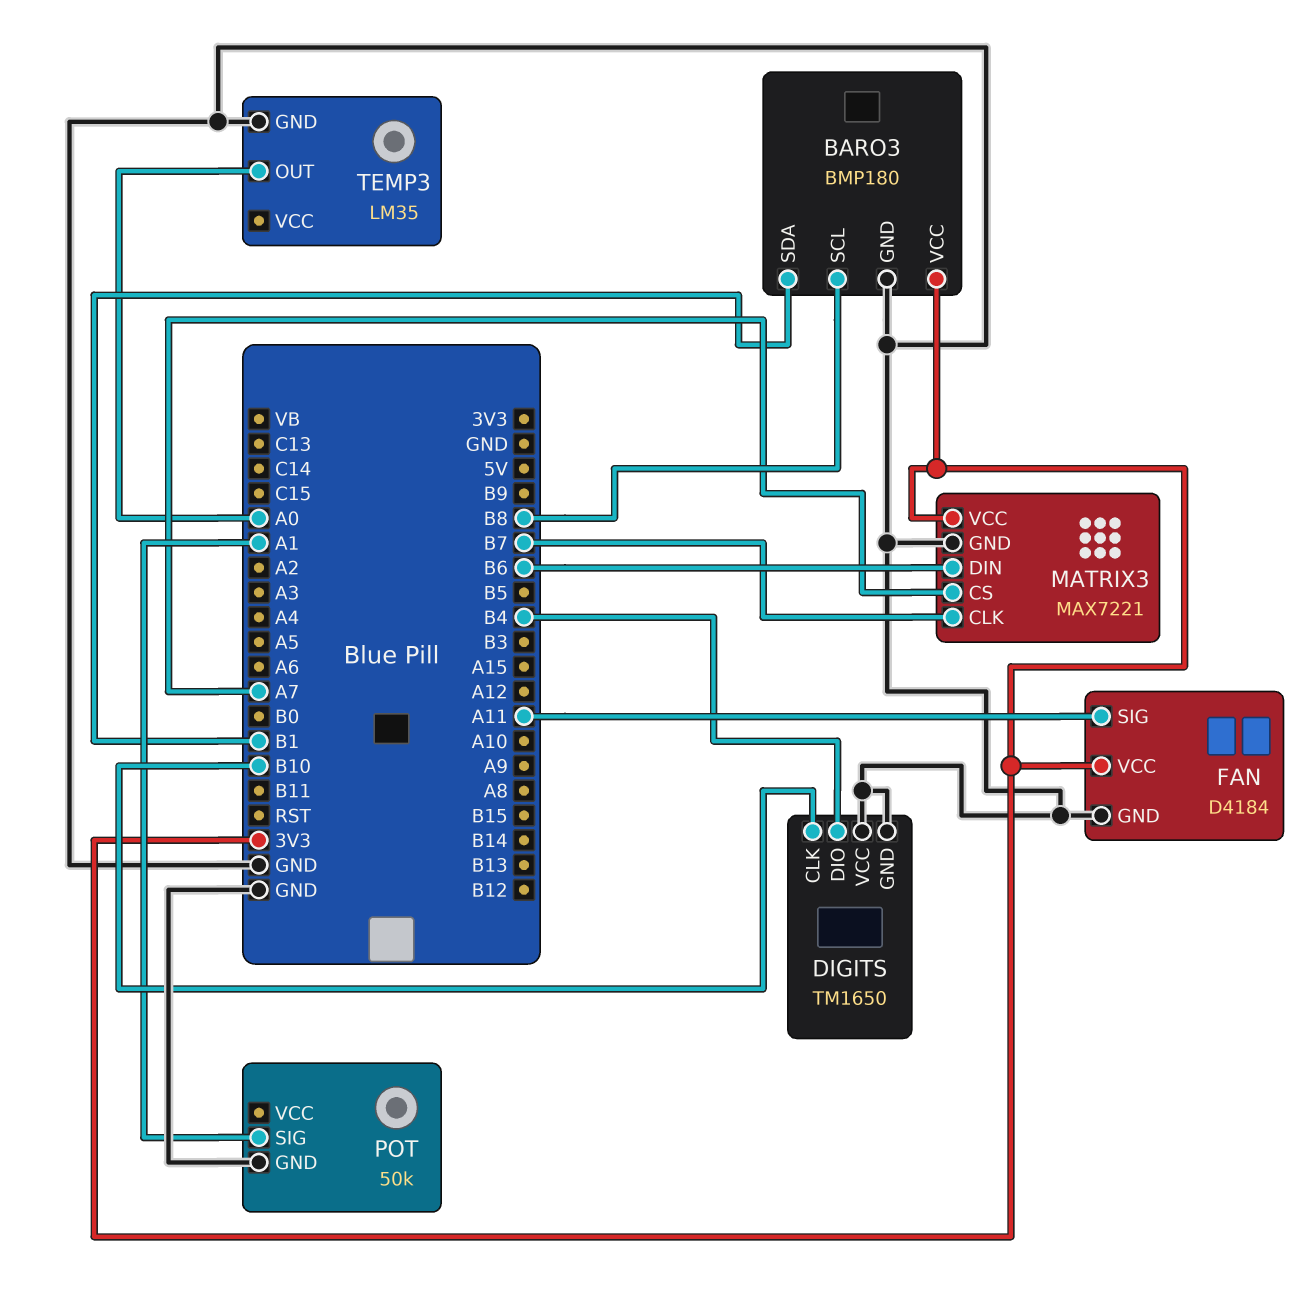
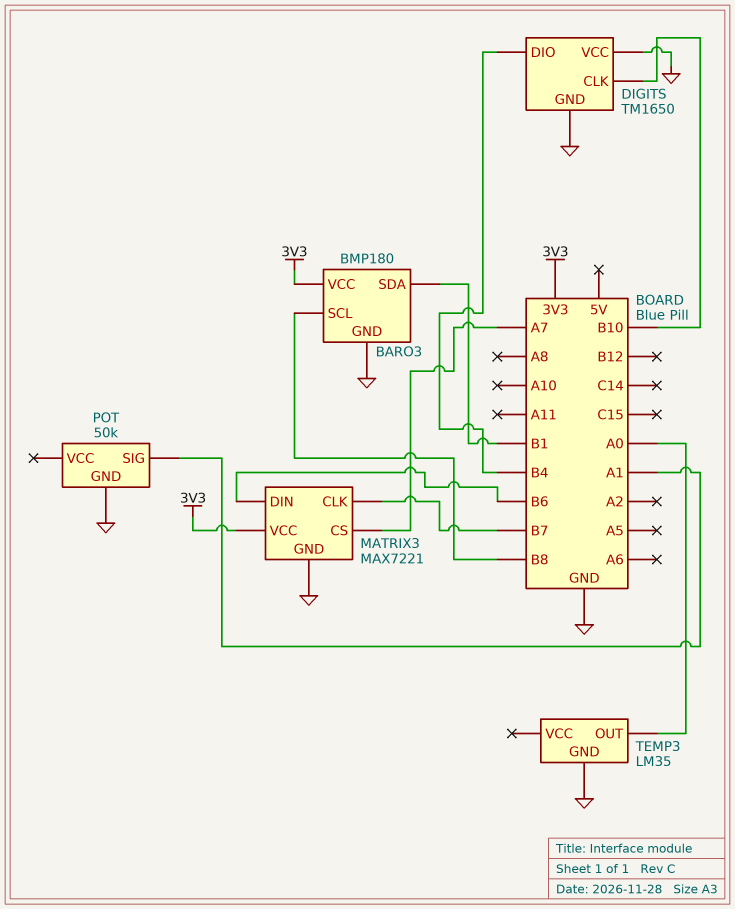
FAN: D4184 -> none
FAN pin GND: GND -> none
FAN pin SIG: A11 -> none
FAN pin VCC: 3V3 -> none

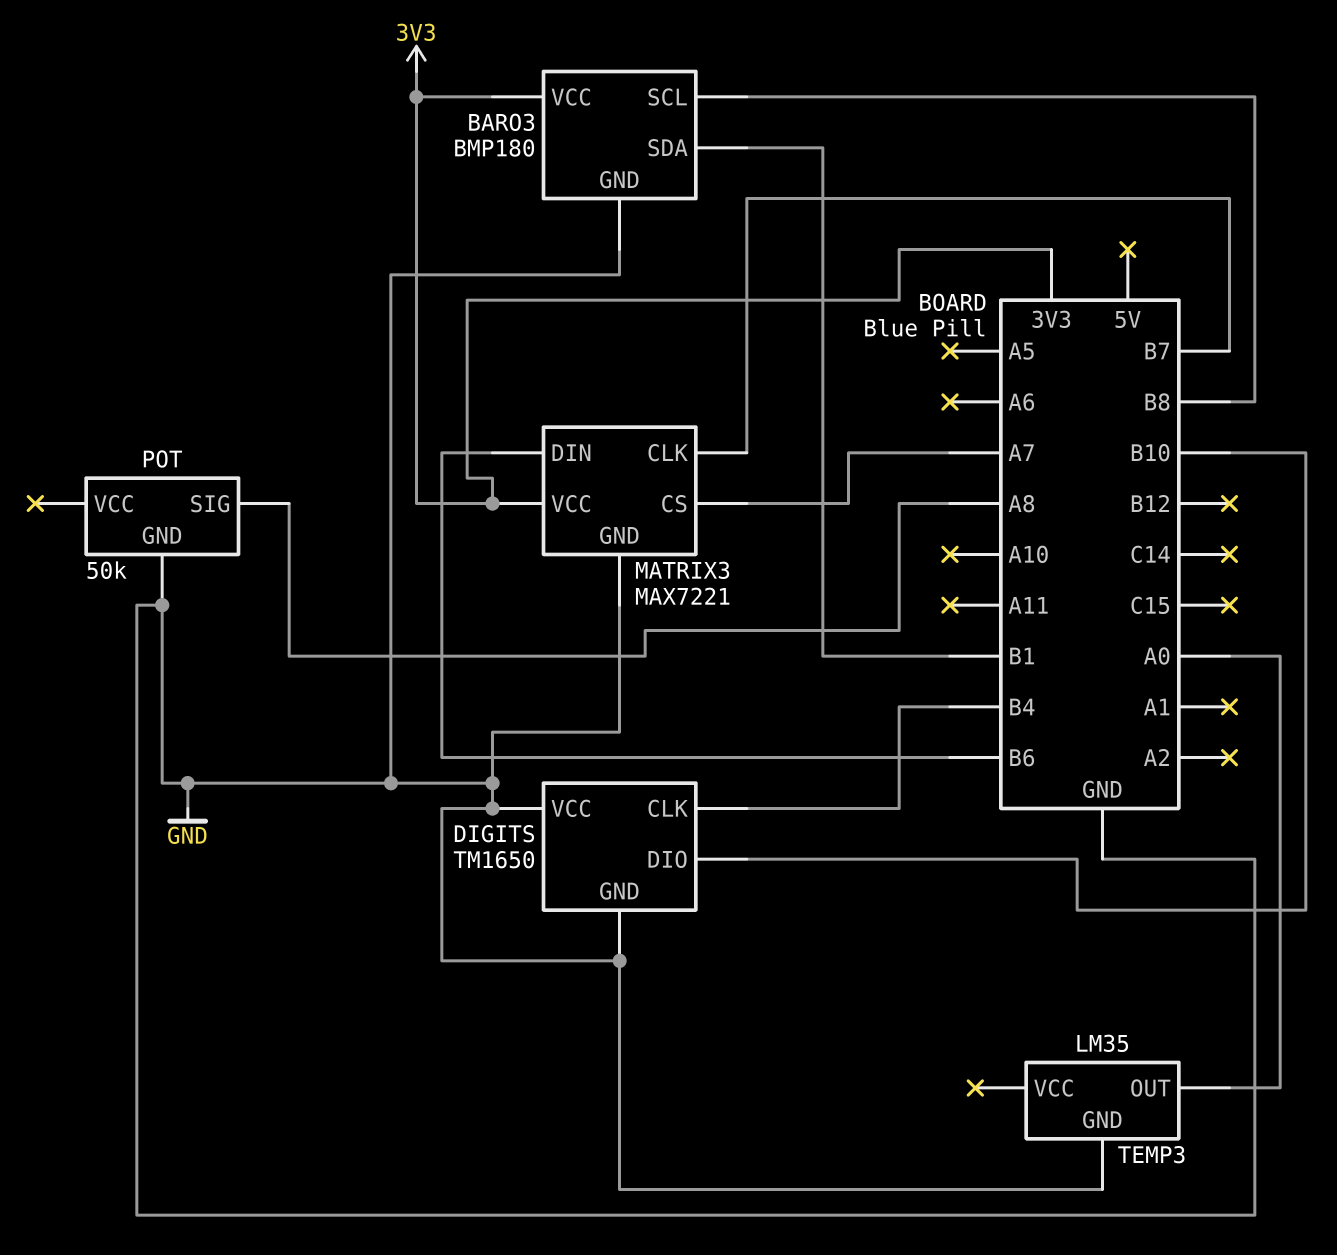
DIGITS pin CLK: B10 -> B4
DIGITS pin DIO: B4 -> B10
POT pin SIG: A1 -> A8

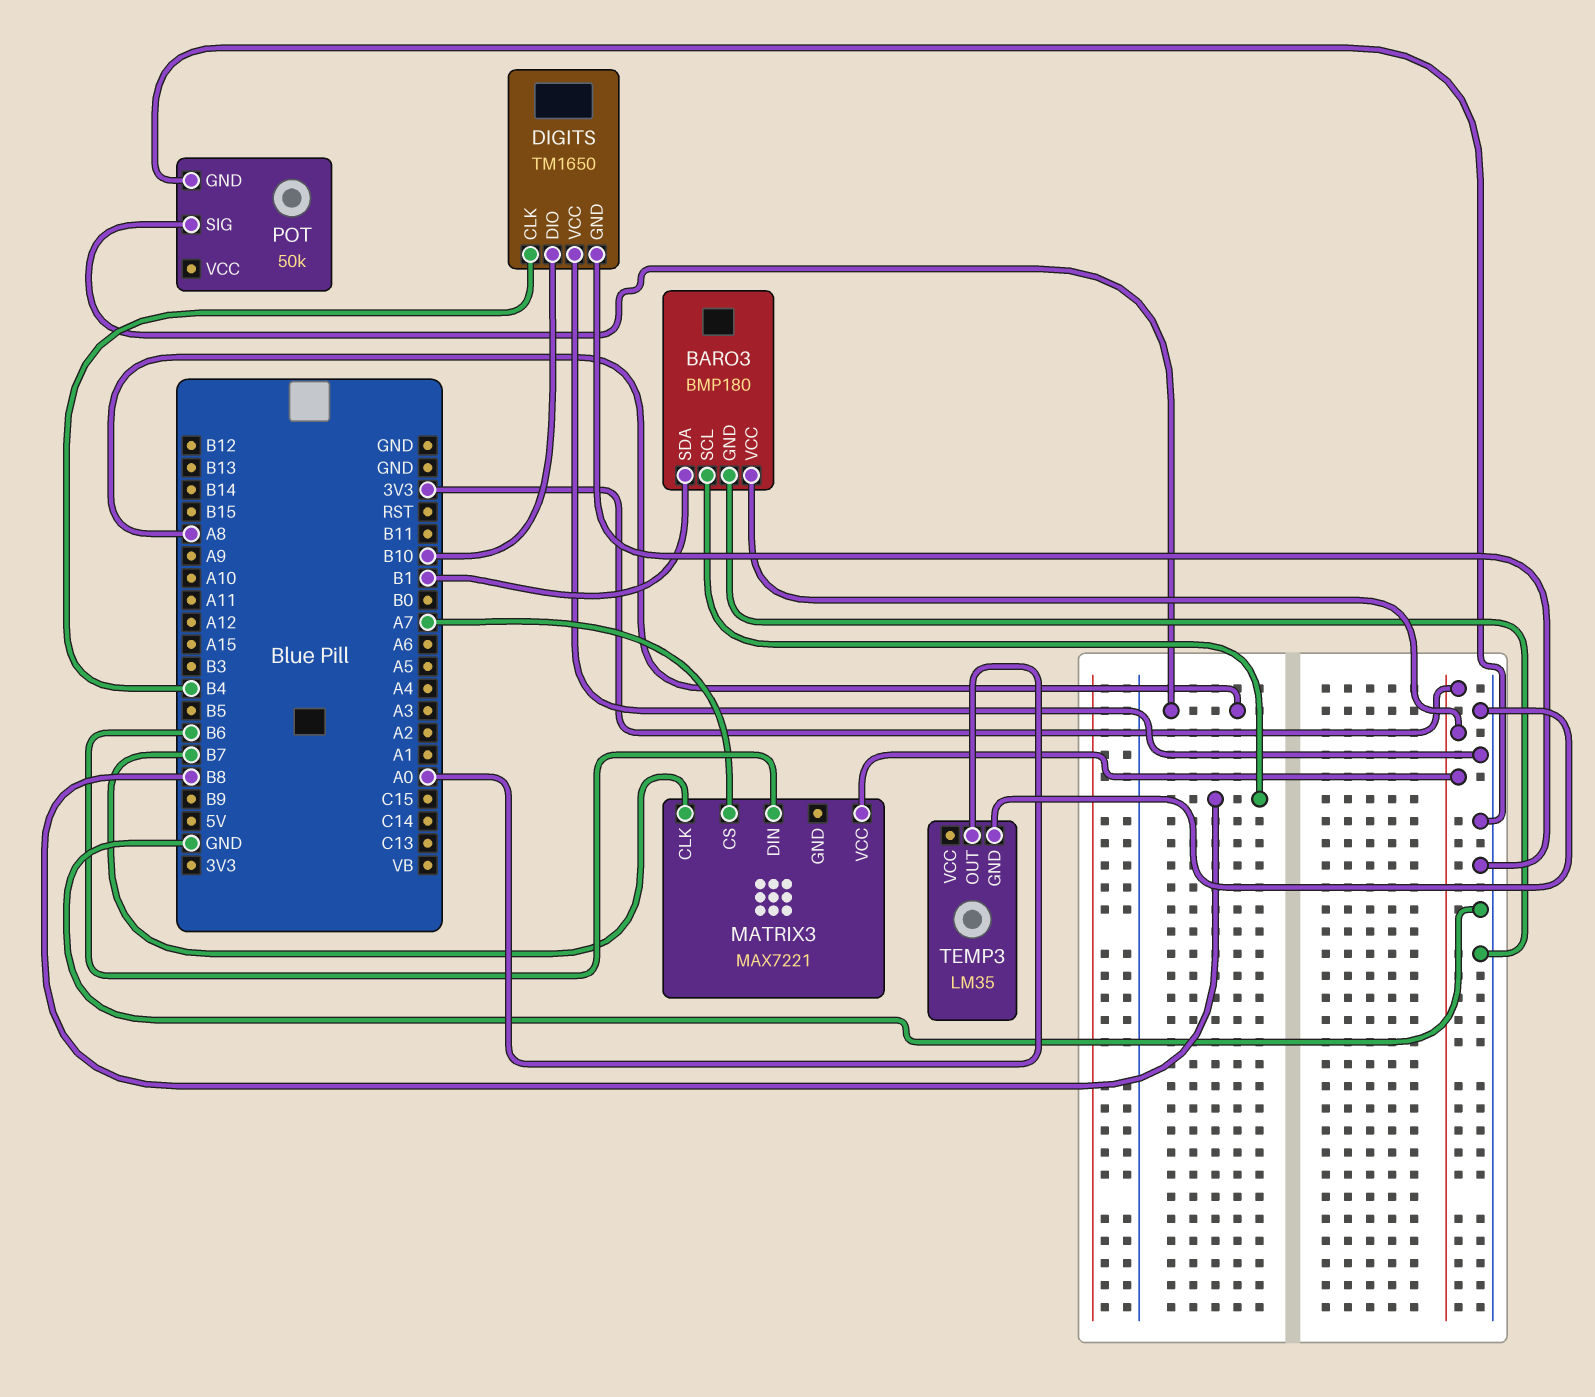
MATRIX3 pin GND: GND -> none

